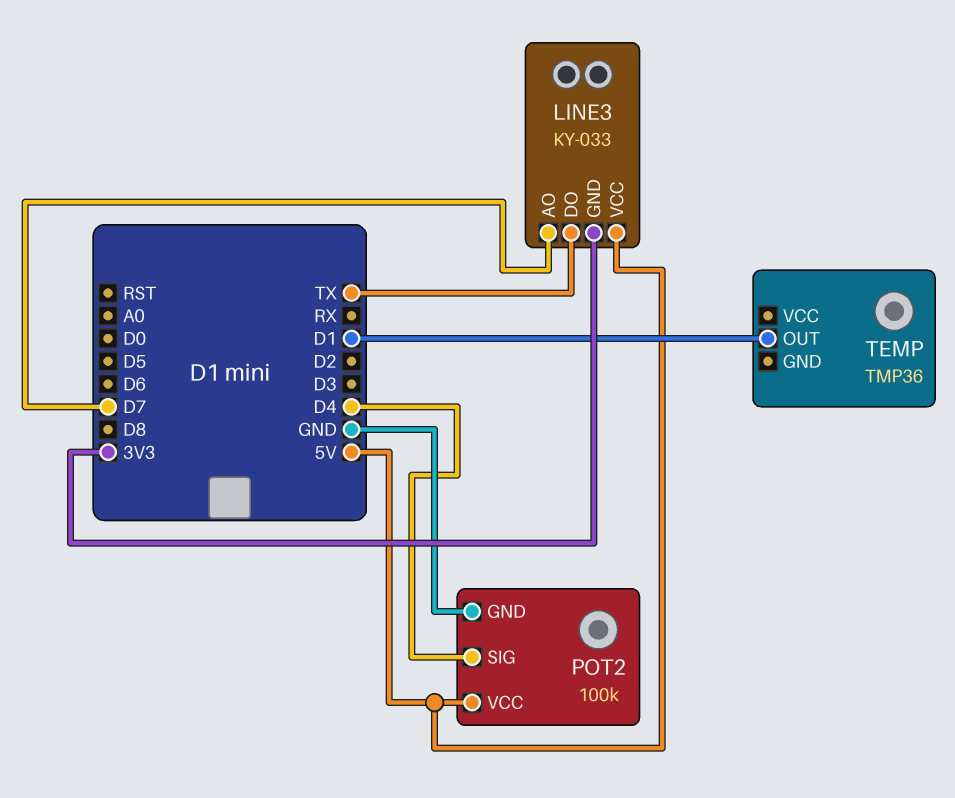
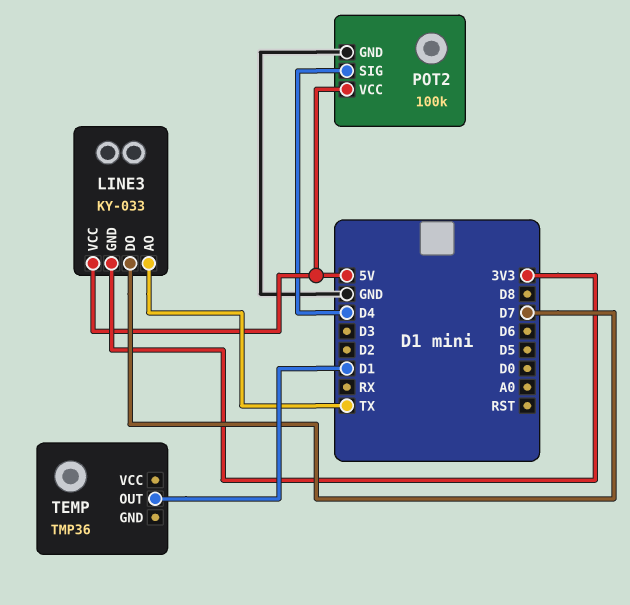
LINE3 pin AO: D7 -> TX
LINE3 pin DO: TX -> D7

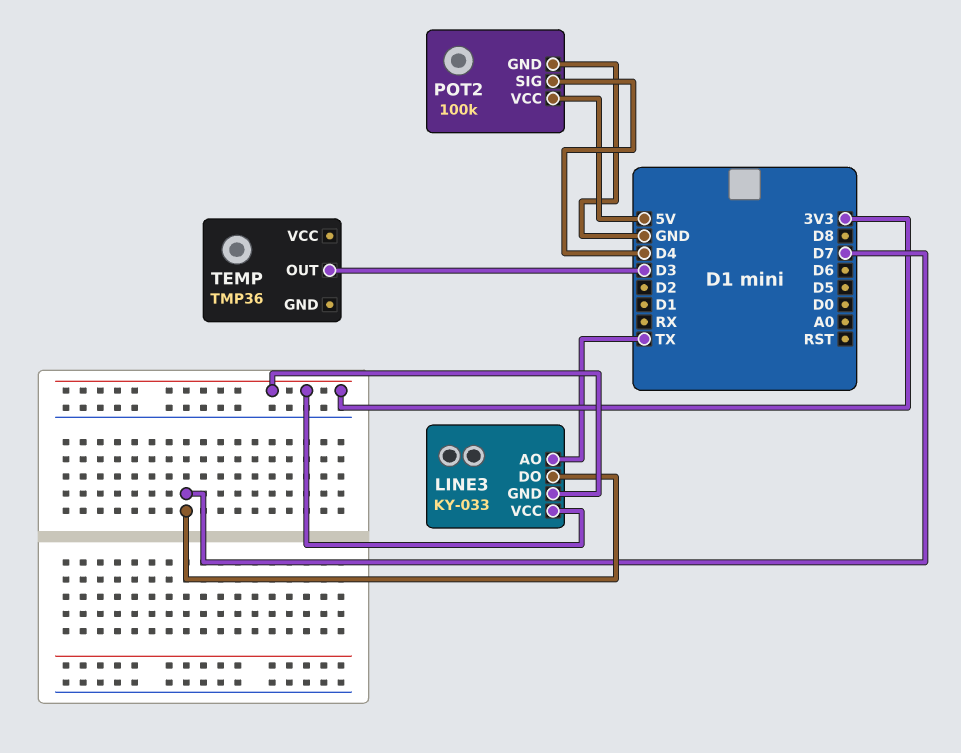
LINE3 pin VCC: 5V -> 3V3
TEMP pin OUT: D1 -> D3

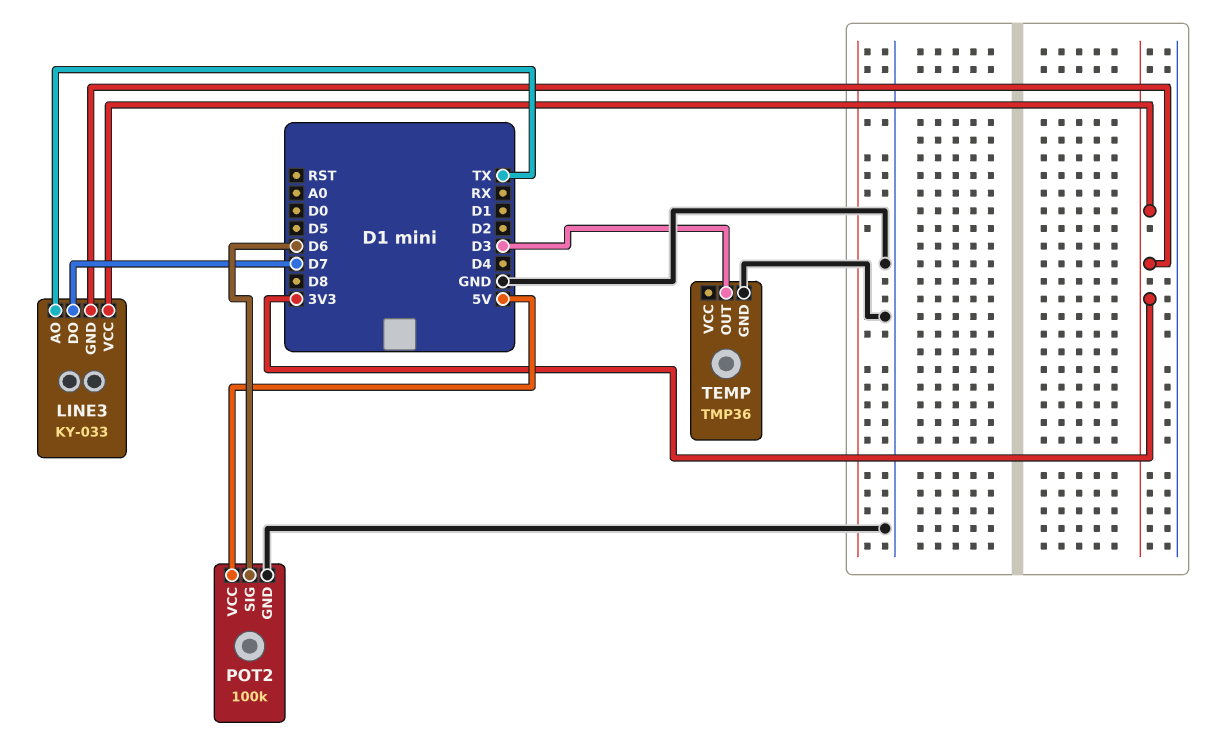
POT2 pin SIG: D4 -> D6
TEMP pin GND: none -> GND

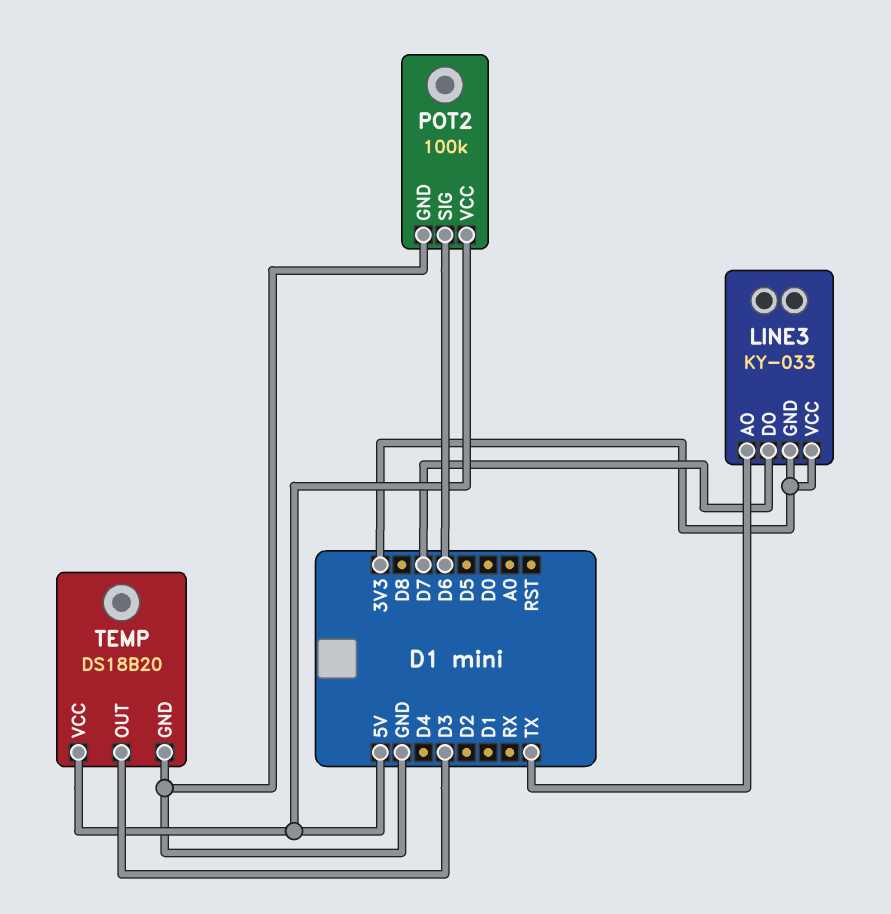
TEMP: TMP36 -> DS18B20
TEMP pin VCC: none -> 5V

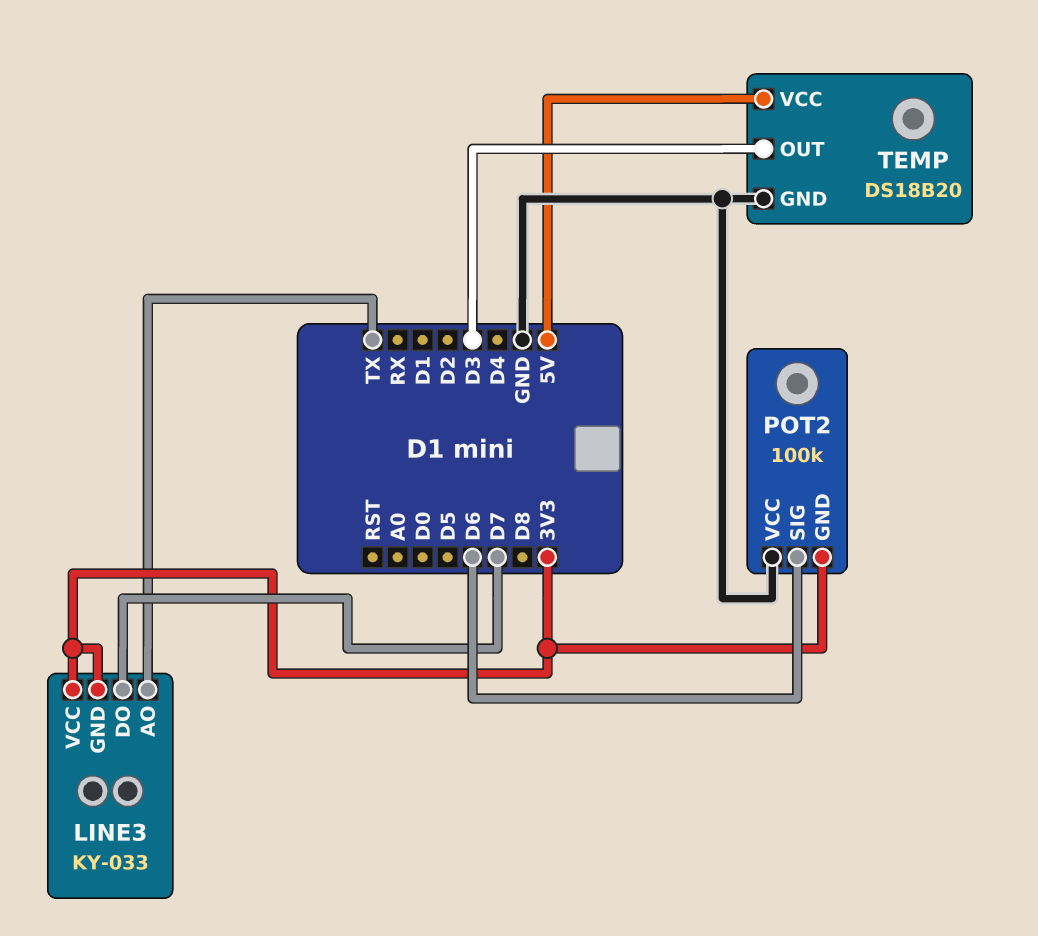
POT2 pin GND: GND -> 3V3
POT2 pin VCC: 5V -> GND

